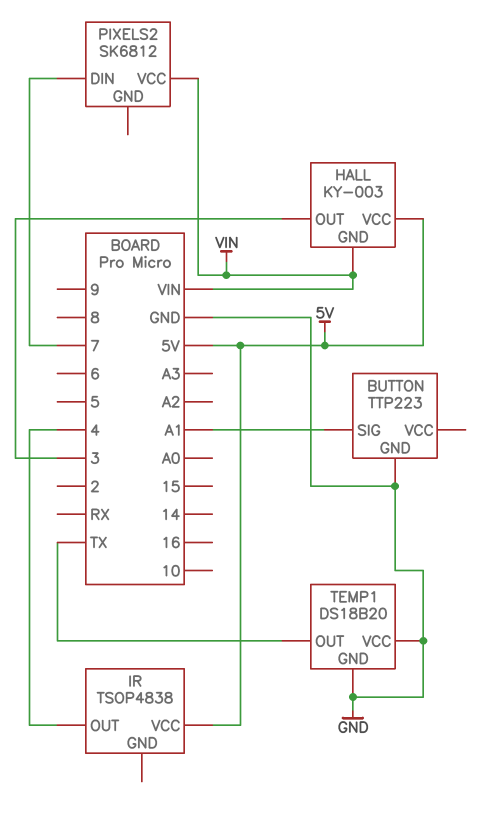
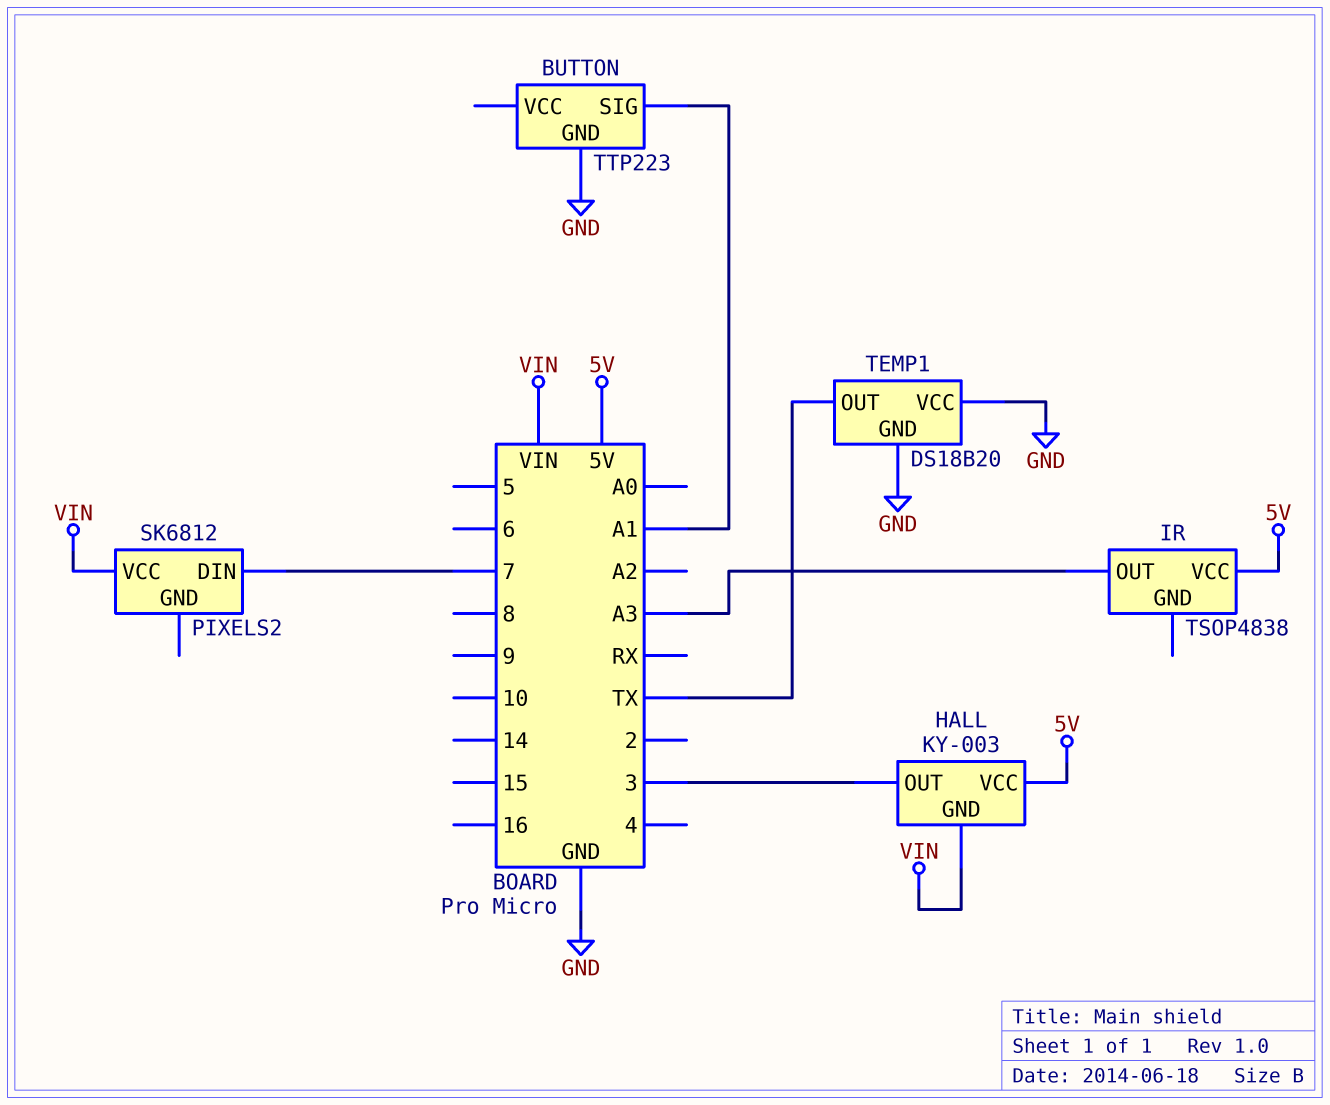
IR pin OUT: 4 -> A3

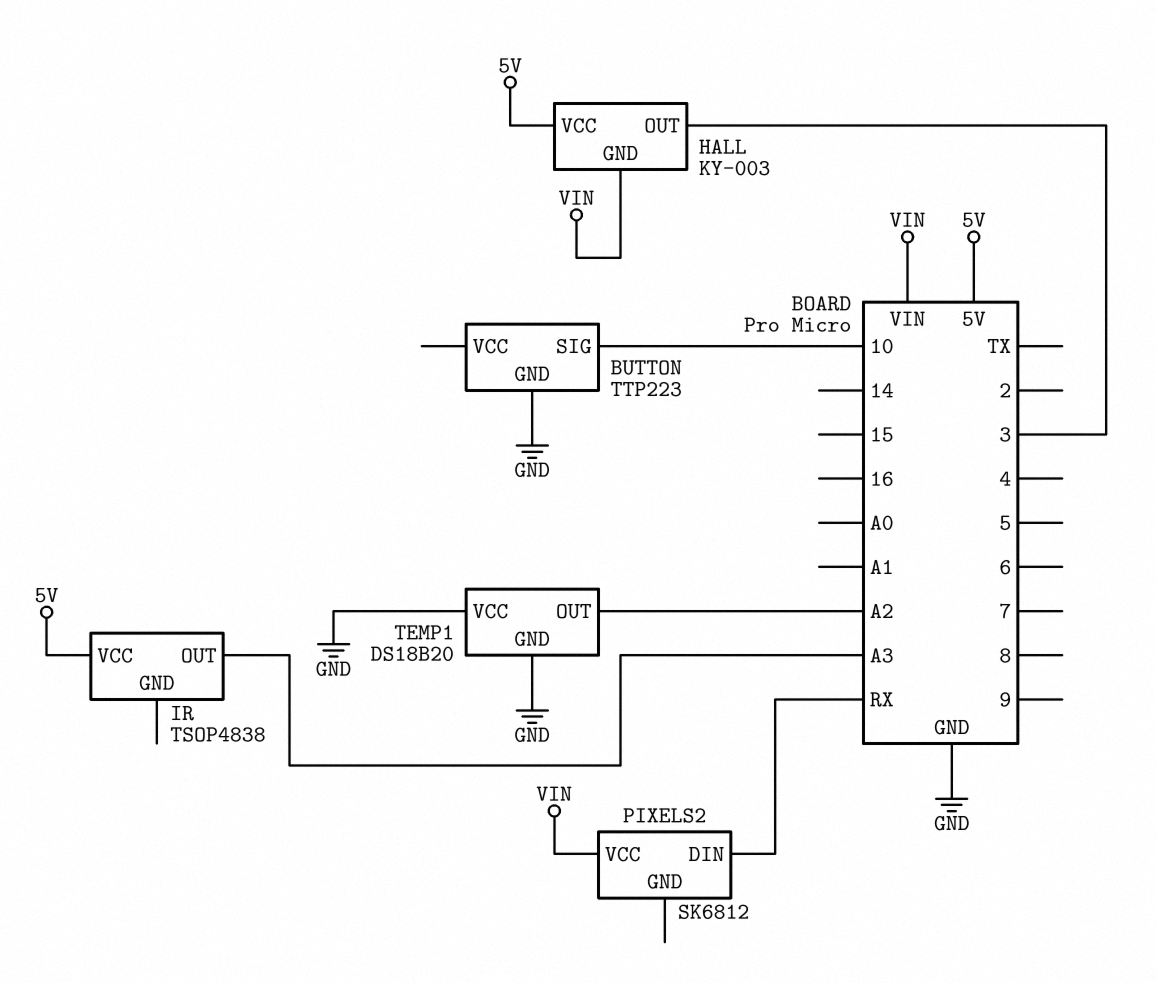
BUTTON pin SIG: A1 -> 10
PIXELS2 pin DIN: 7 -> RX
TEMP1 pin OUT: TX -> A2

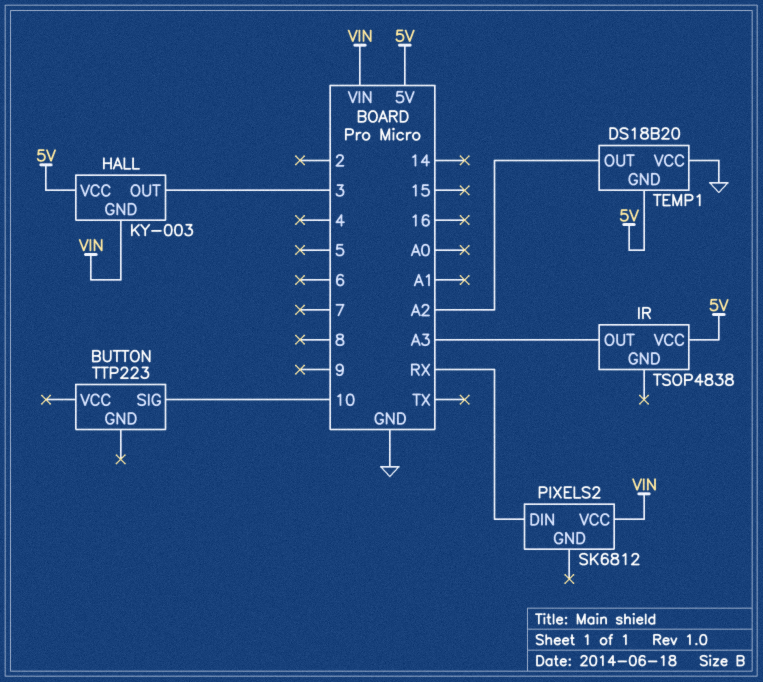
BUTTON pin GND: GND -> none
TEMP1 pin GND: GND -> 5V

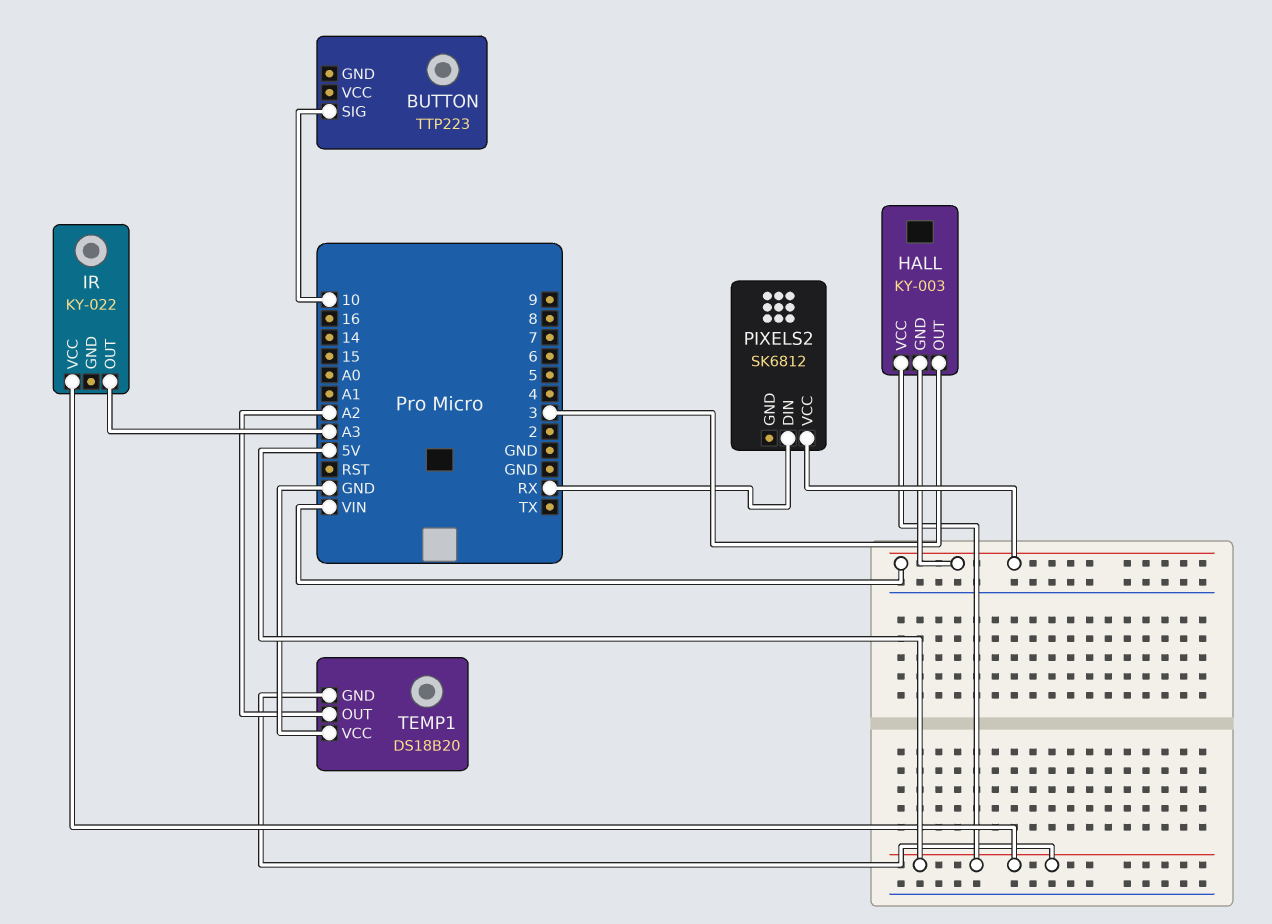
IR: TSOP4838 -> KY-022

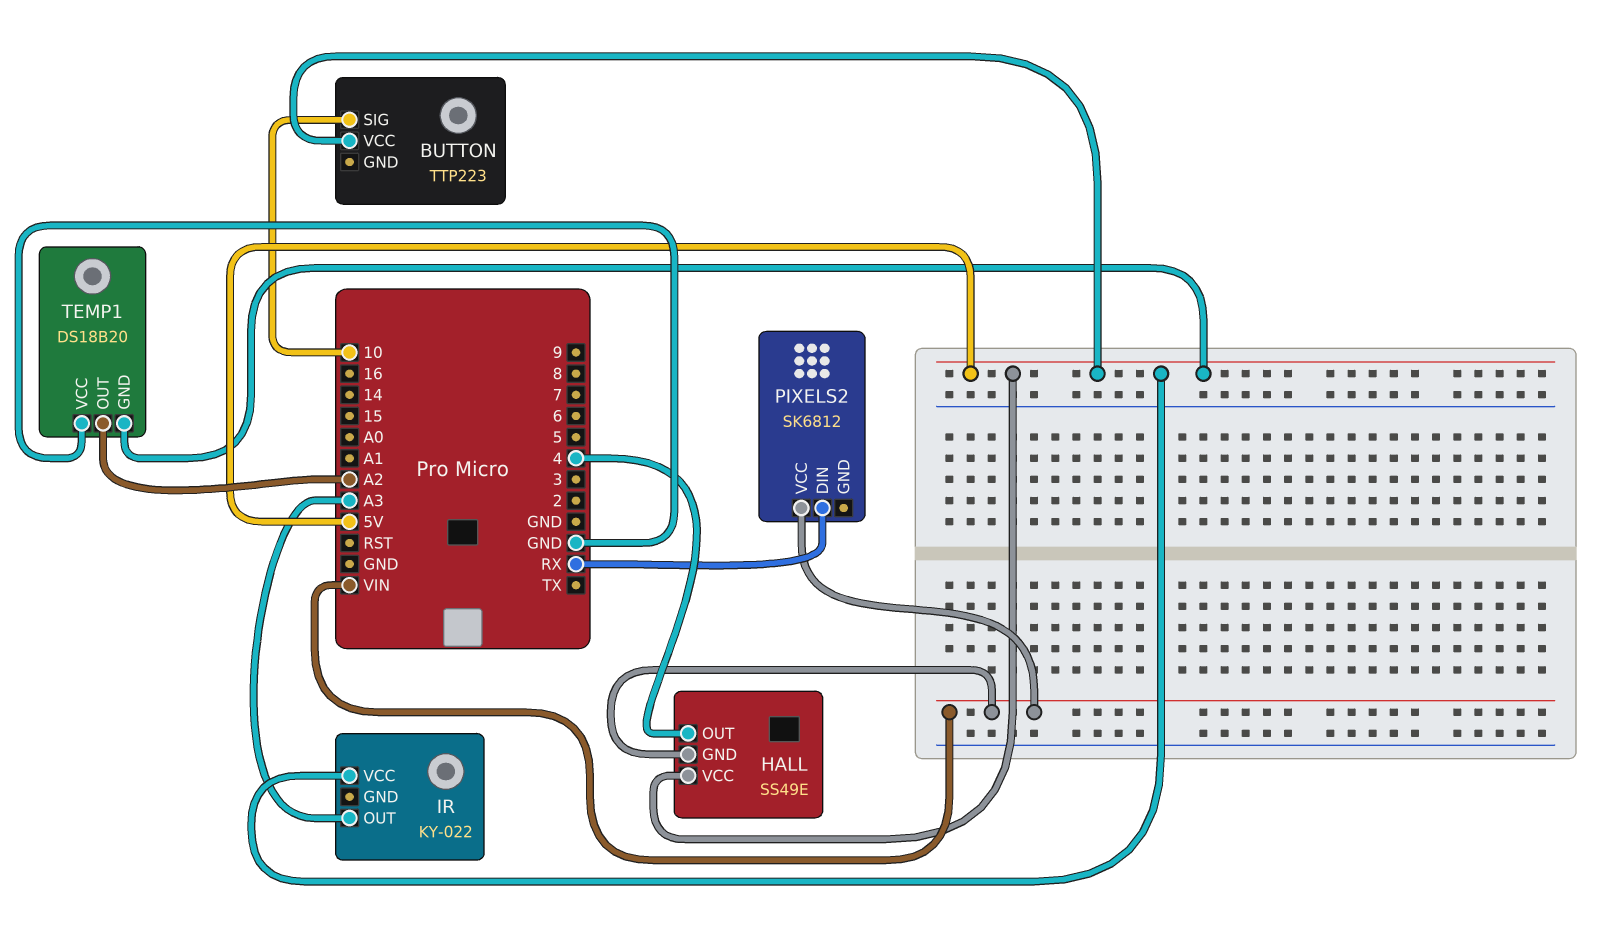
BUTTON pin VCC: none -> 5V
HALL: KY-003 -> SS49E
HALL pin OUT: 3 -> 4

